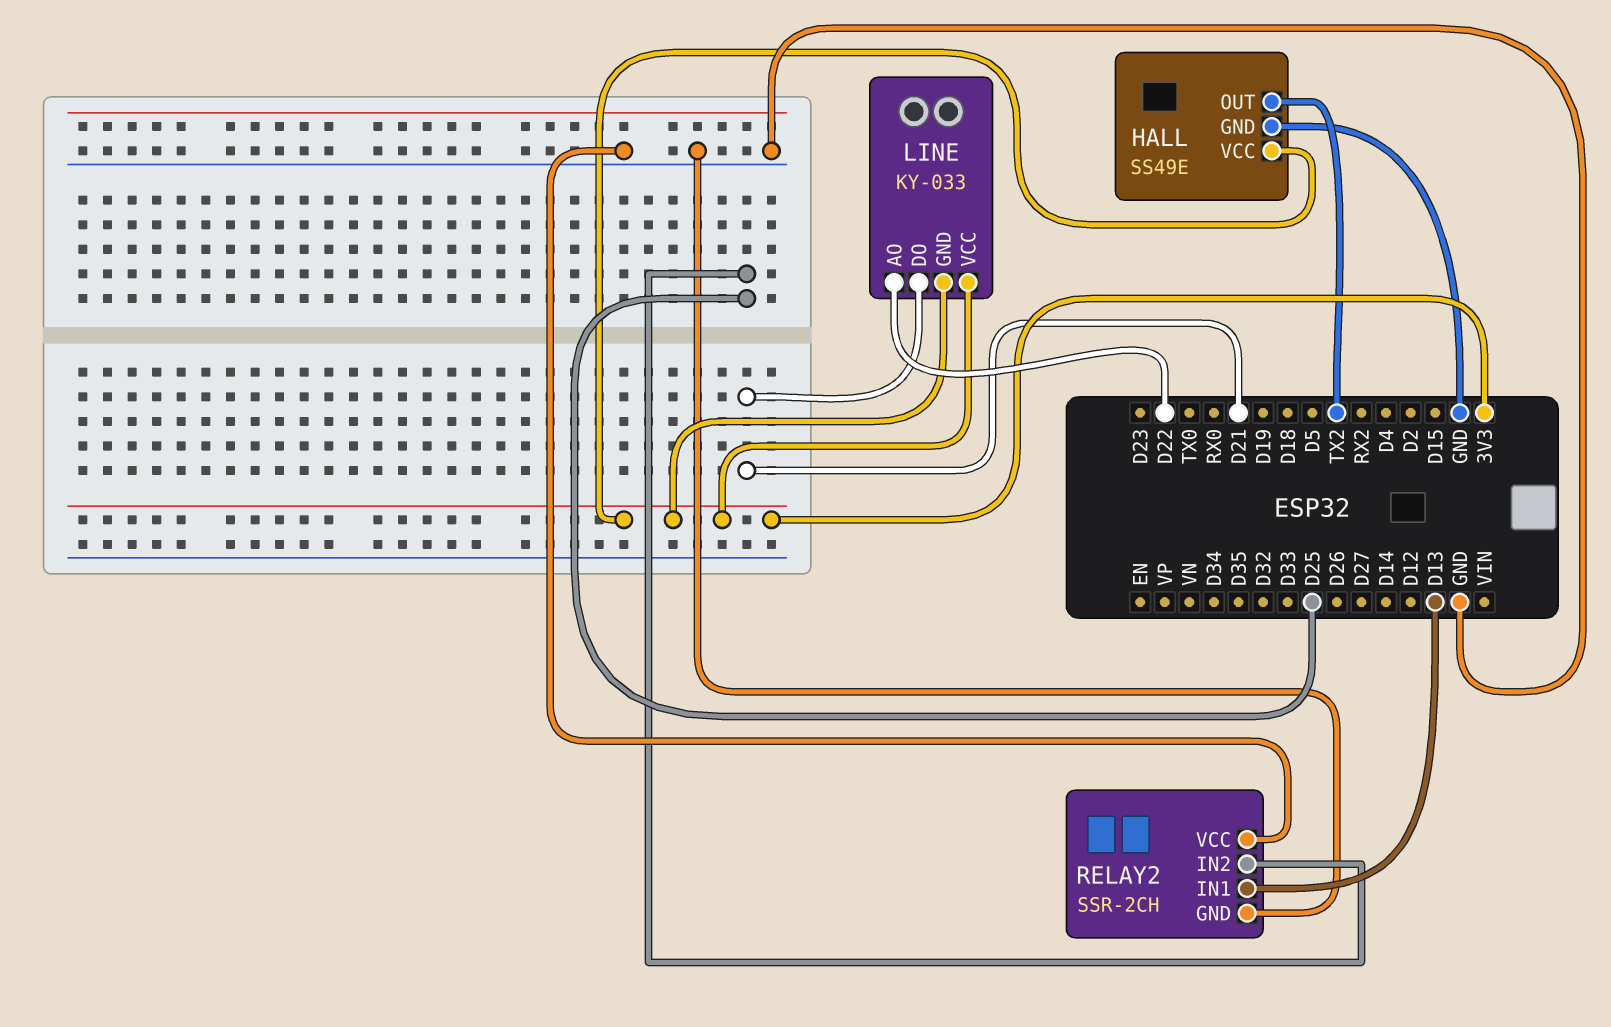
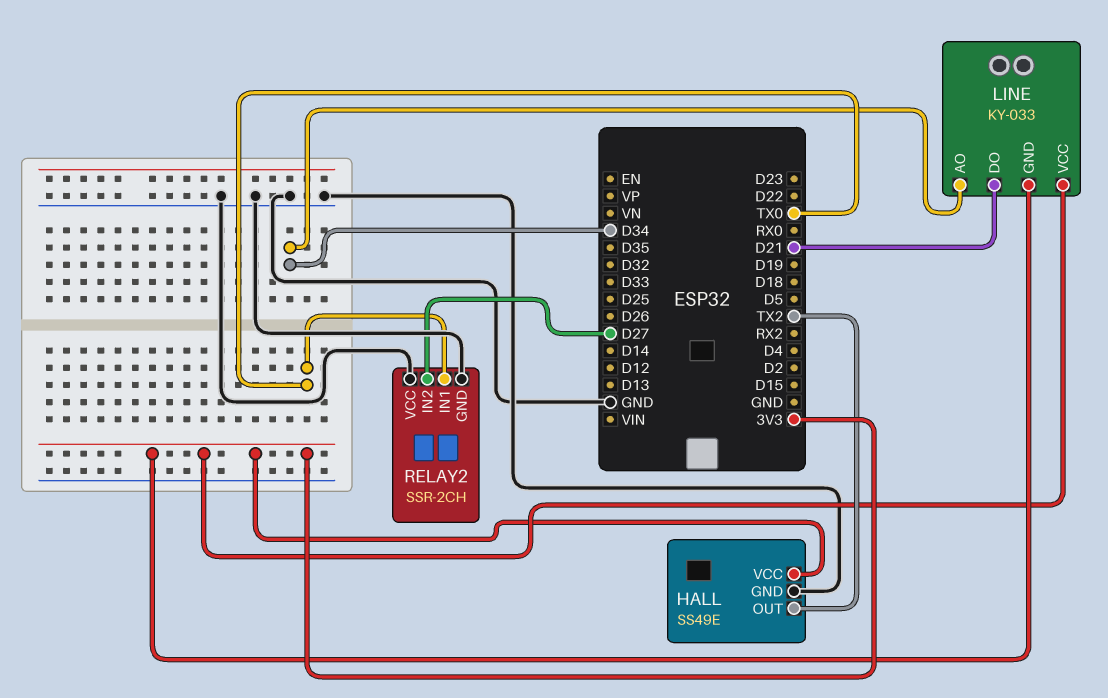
LINE pin AO: D22 -> D34
RELAY2 pin IN1: D13 -> TX0
RELAY2 pin IN2: D25 -> D27

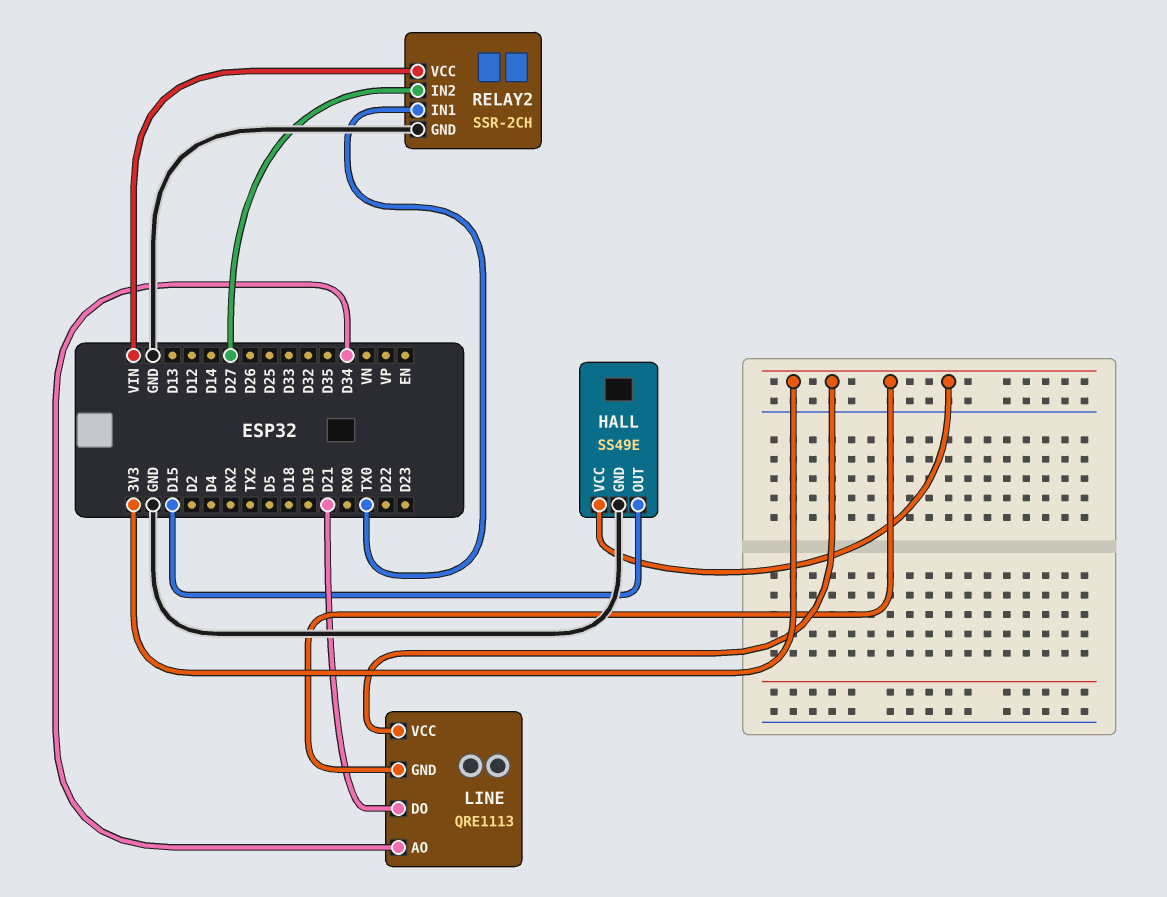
HALL pin OUT: TX2 -> D15
LINE: KY-033 -> QRE1113
RELAY2 pin VCC: GND -> VIN

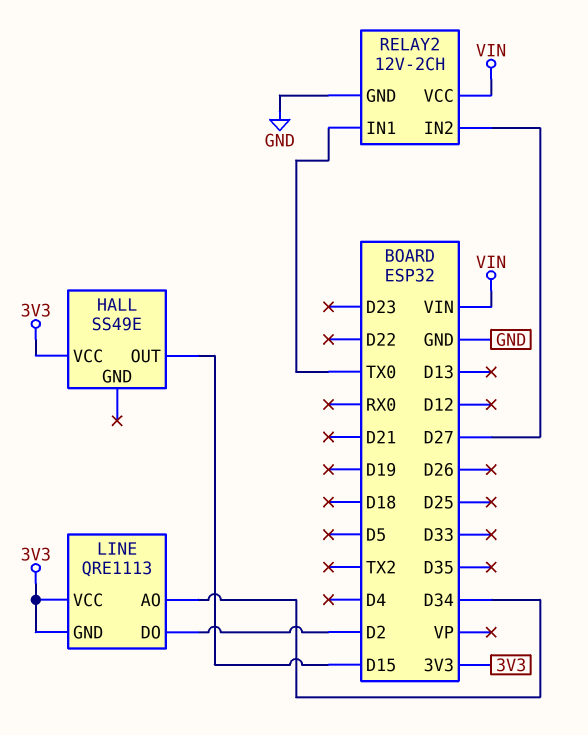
HALL pin GND: GND -> none
LINE pin DO: D21 -> D2
RELAY2: SSR-2CH -> 12V-2CH

